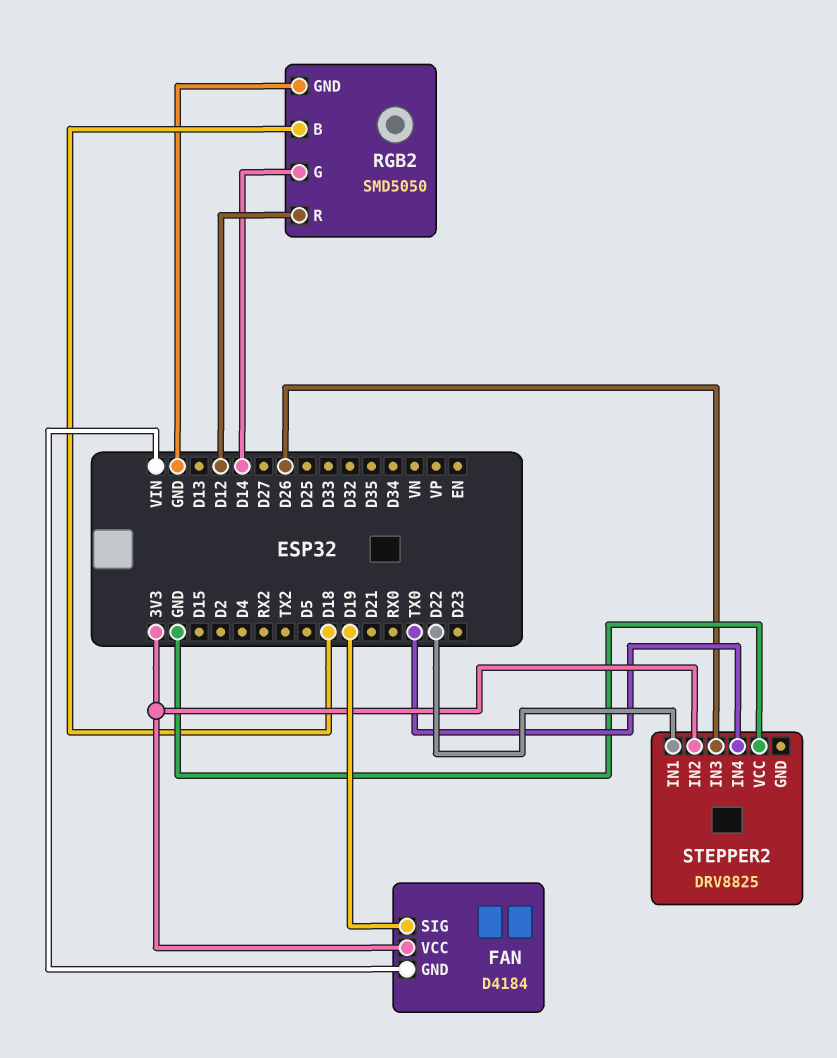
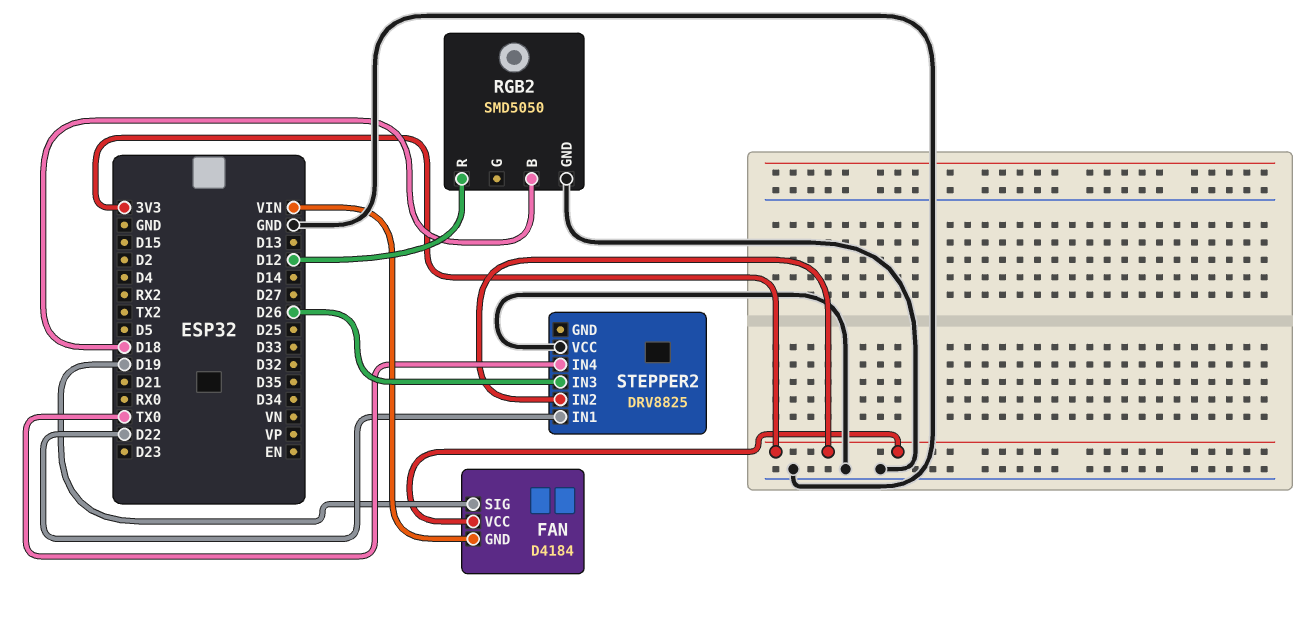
RGB2 pin G: D14 -> none

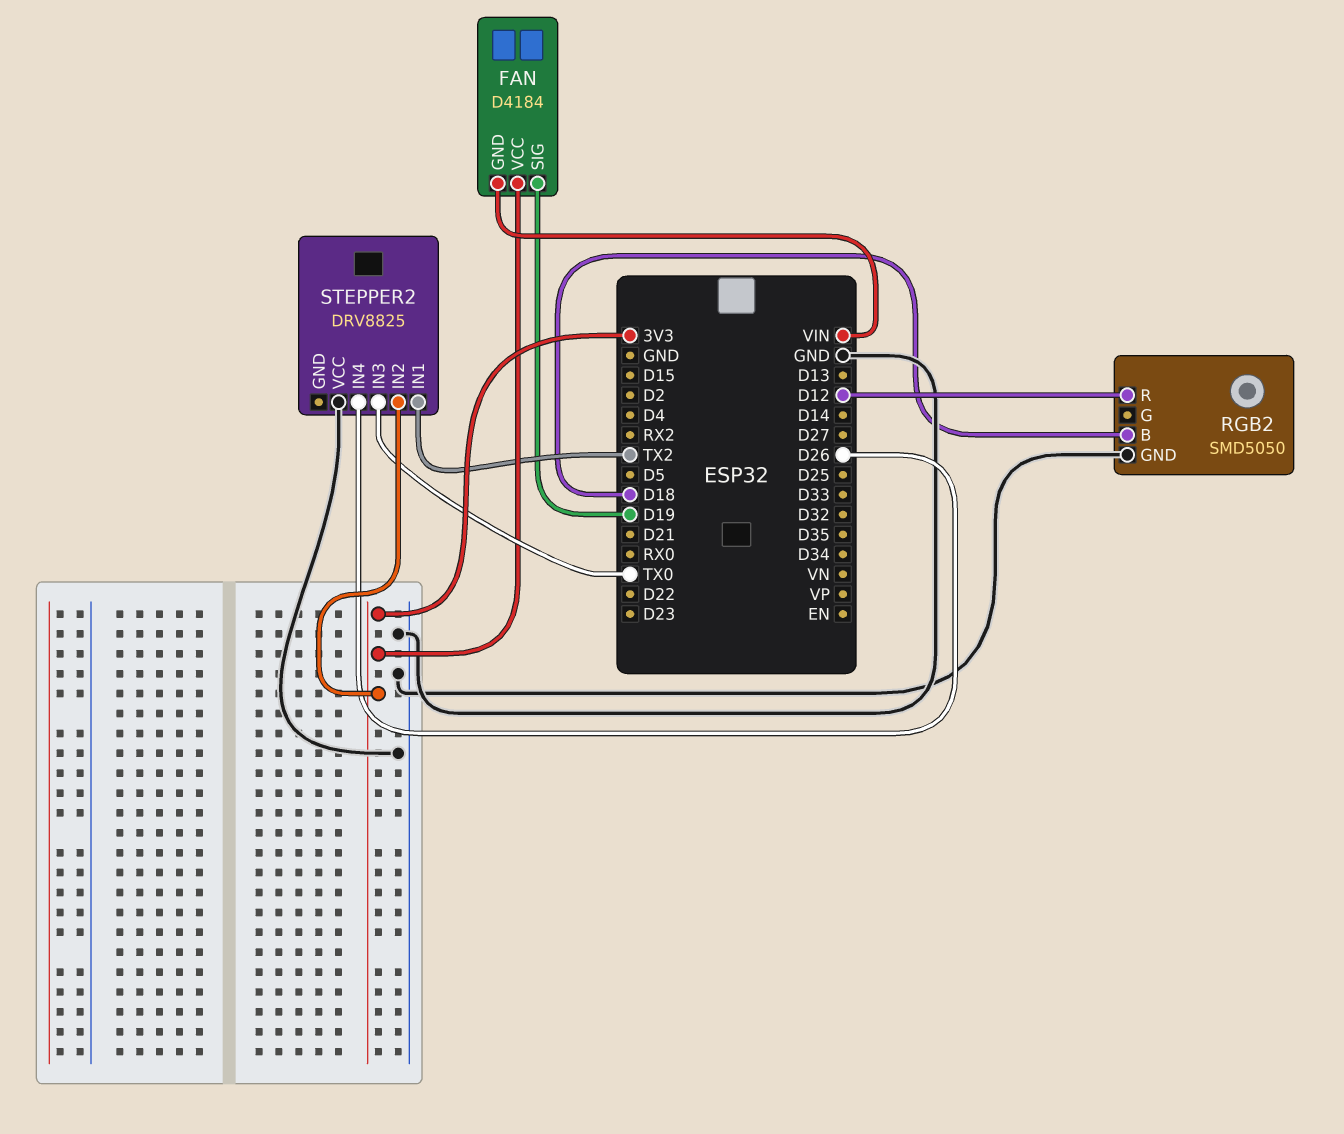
STEPPER2 pin IN1: D22 -> TX2
STEPPER2 pin IN3: D26 -> TX0
STEPPER2 pin IN4: TX0 -> D26

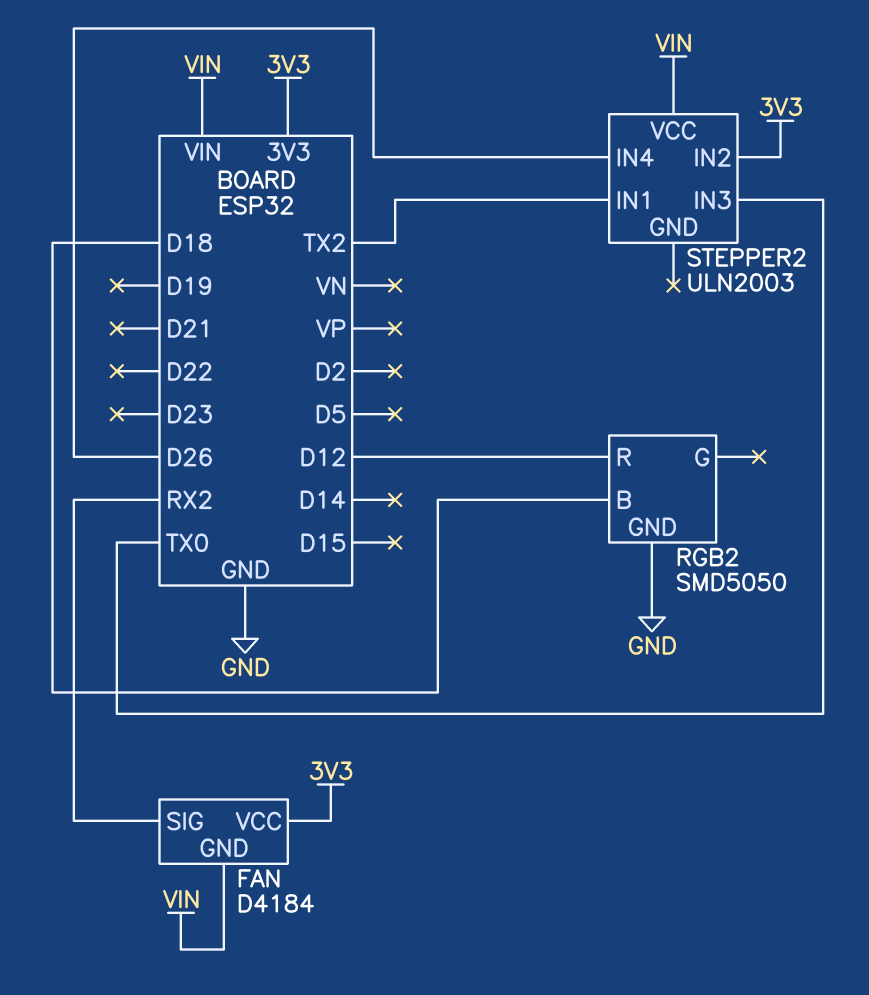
FAN pin SIG: D19 -> RX2
STEPPER2: DRV8825 -> ULN2003
STEPPER2 pin VCC: GND -> VIN

